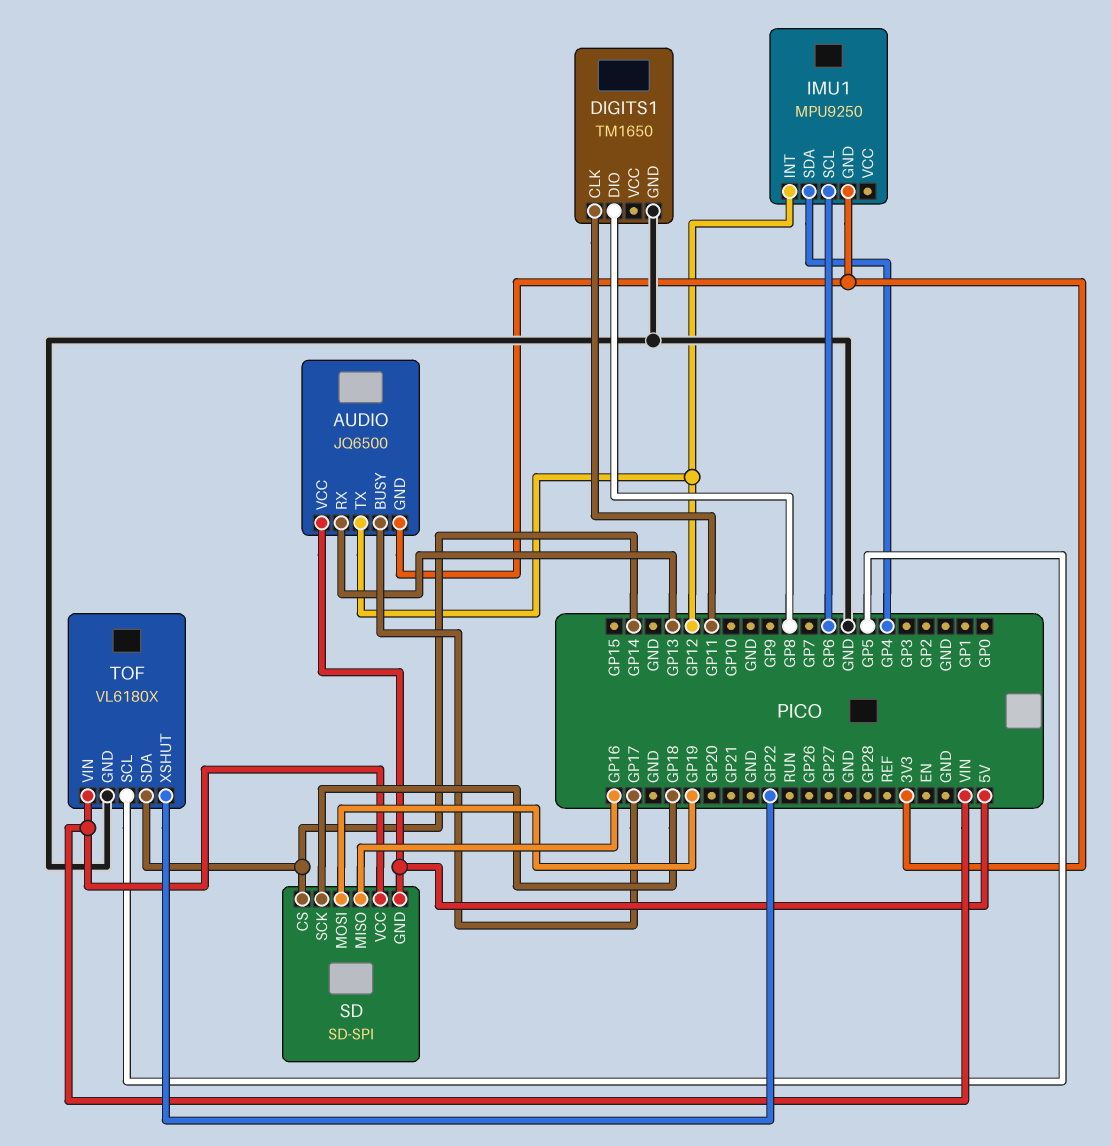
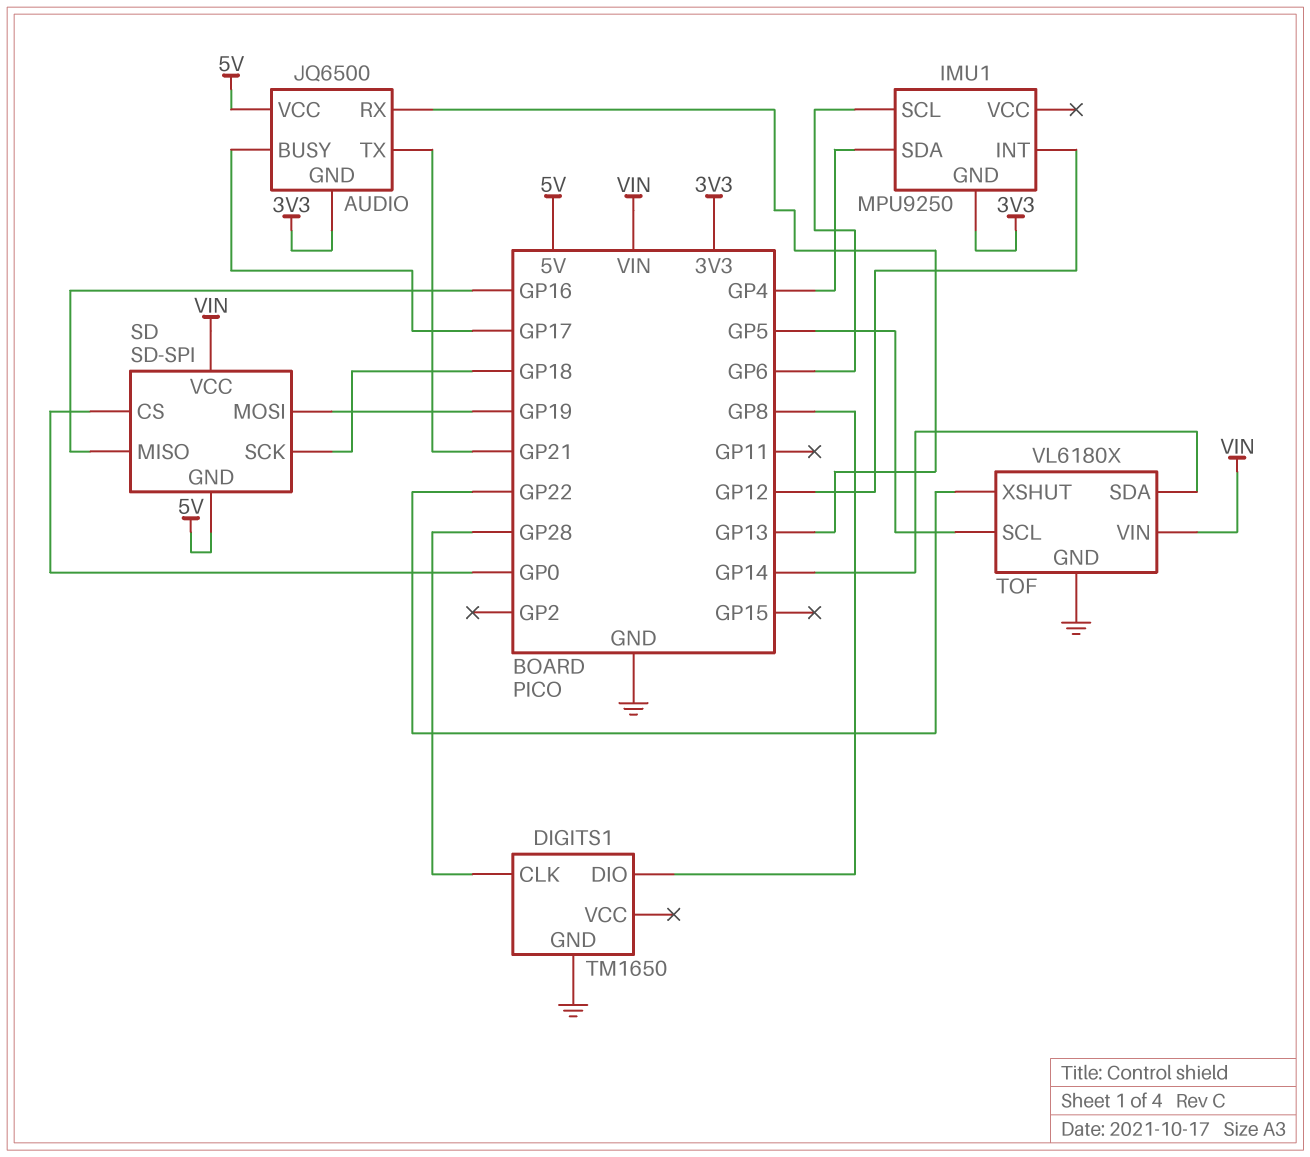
AUDIO pin TX: GP12 -> GP21
DIGITS1 pin CLK: GP11 -> GP28
SD pin CS: GP14 -> GP0

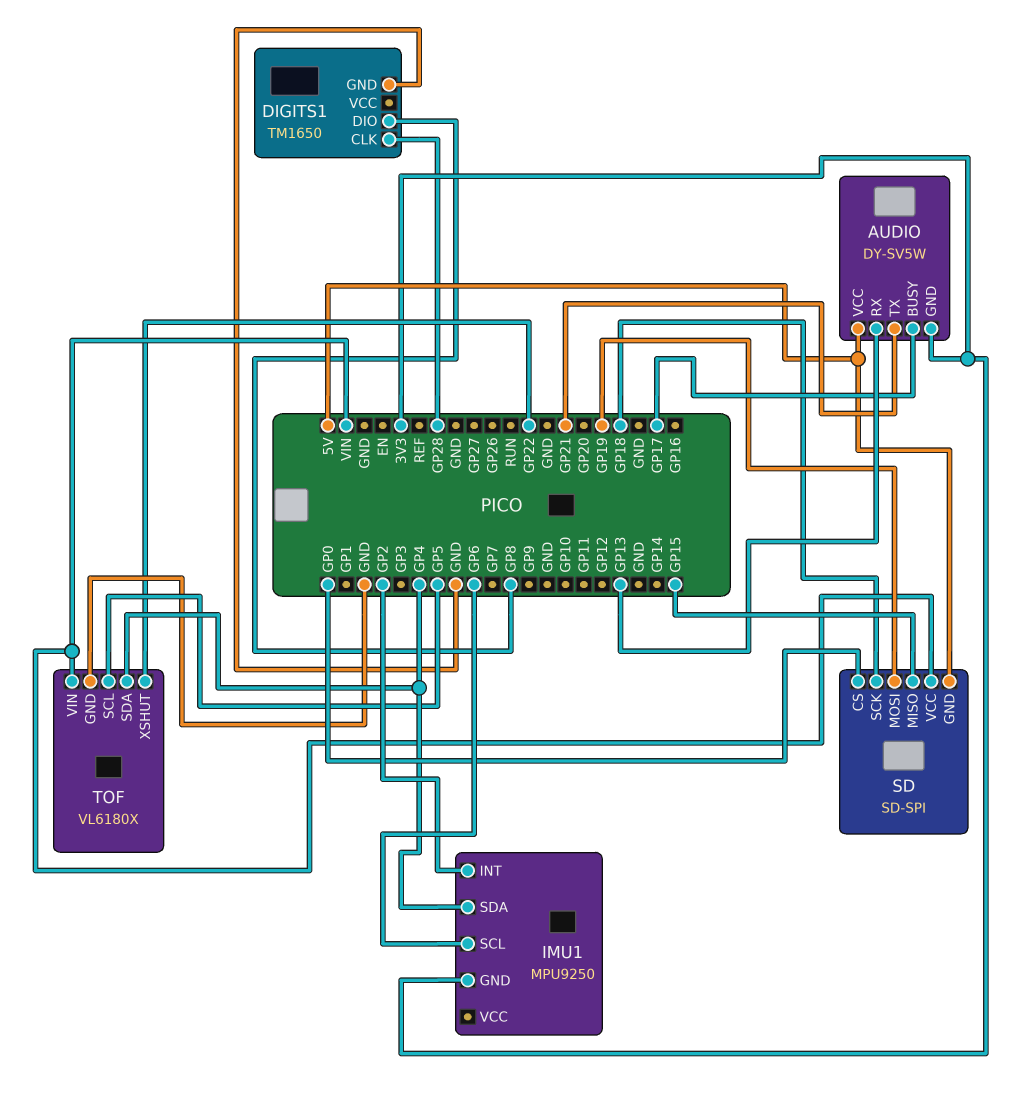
AUDIO: JQ6500 -> DY-SV5W
IMU1 pin INT: GP12 -> GP2
SD pin MISO: GP16 -> GP15
TOF pin SDA: GP14 -> GP4

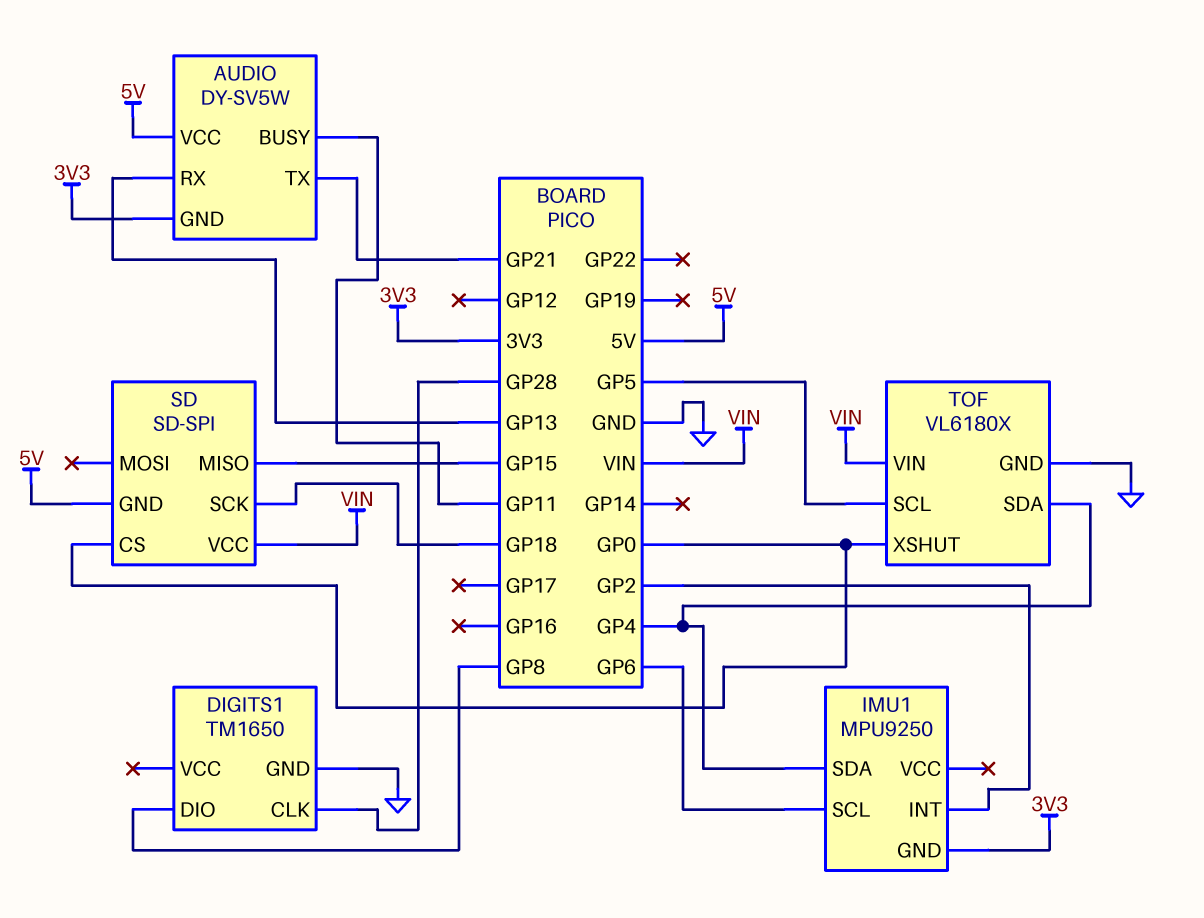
AUDIO pin BUSY: GP17 -> GP11
SD pin MOSI: GP19 -> none
TOF pin XSHUT: GP22 -> GP0

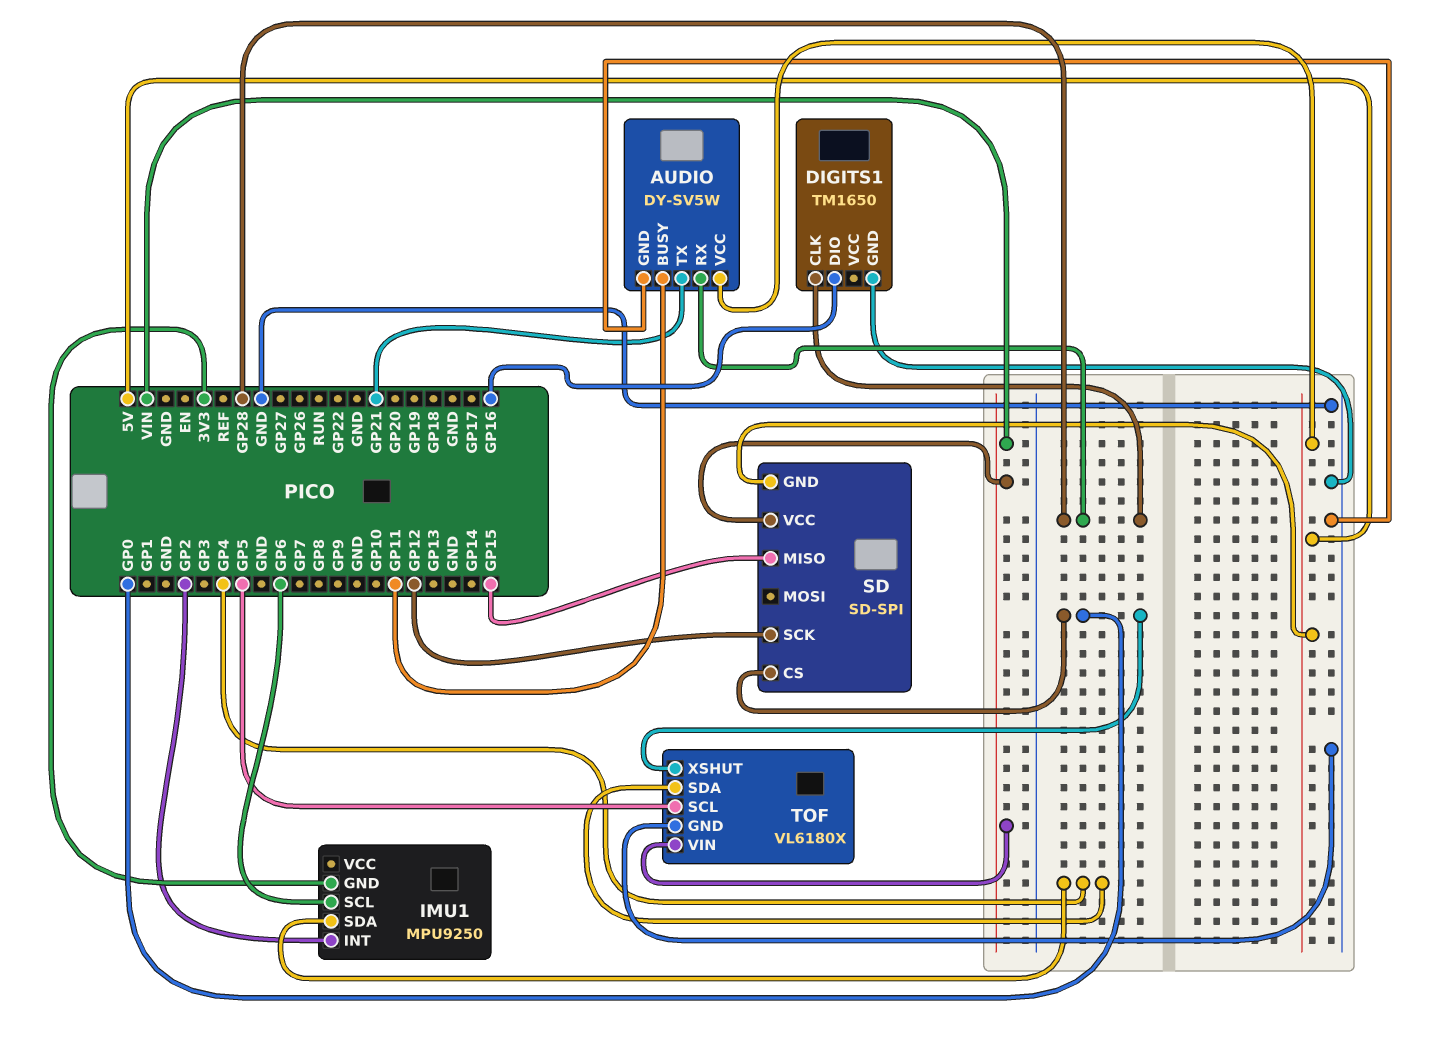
AUDIO pin GND: 3V3 -> GND
AUDIO pin RX: GP13 -> GP28
DIGITS1 pin DIO: GP8 -> GP16
SD pin SCK: GP18 -> GP12

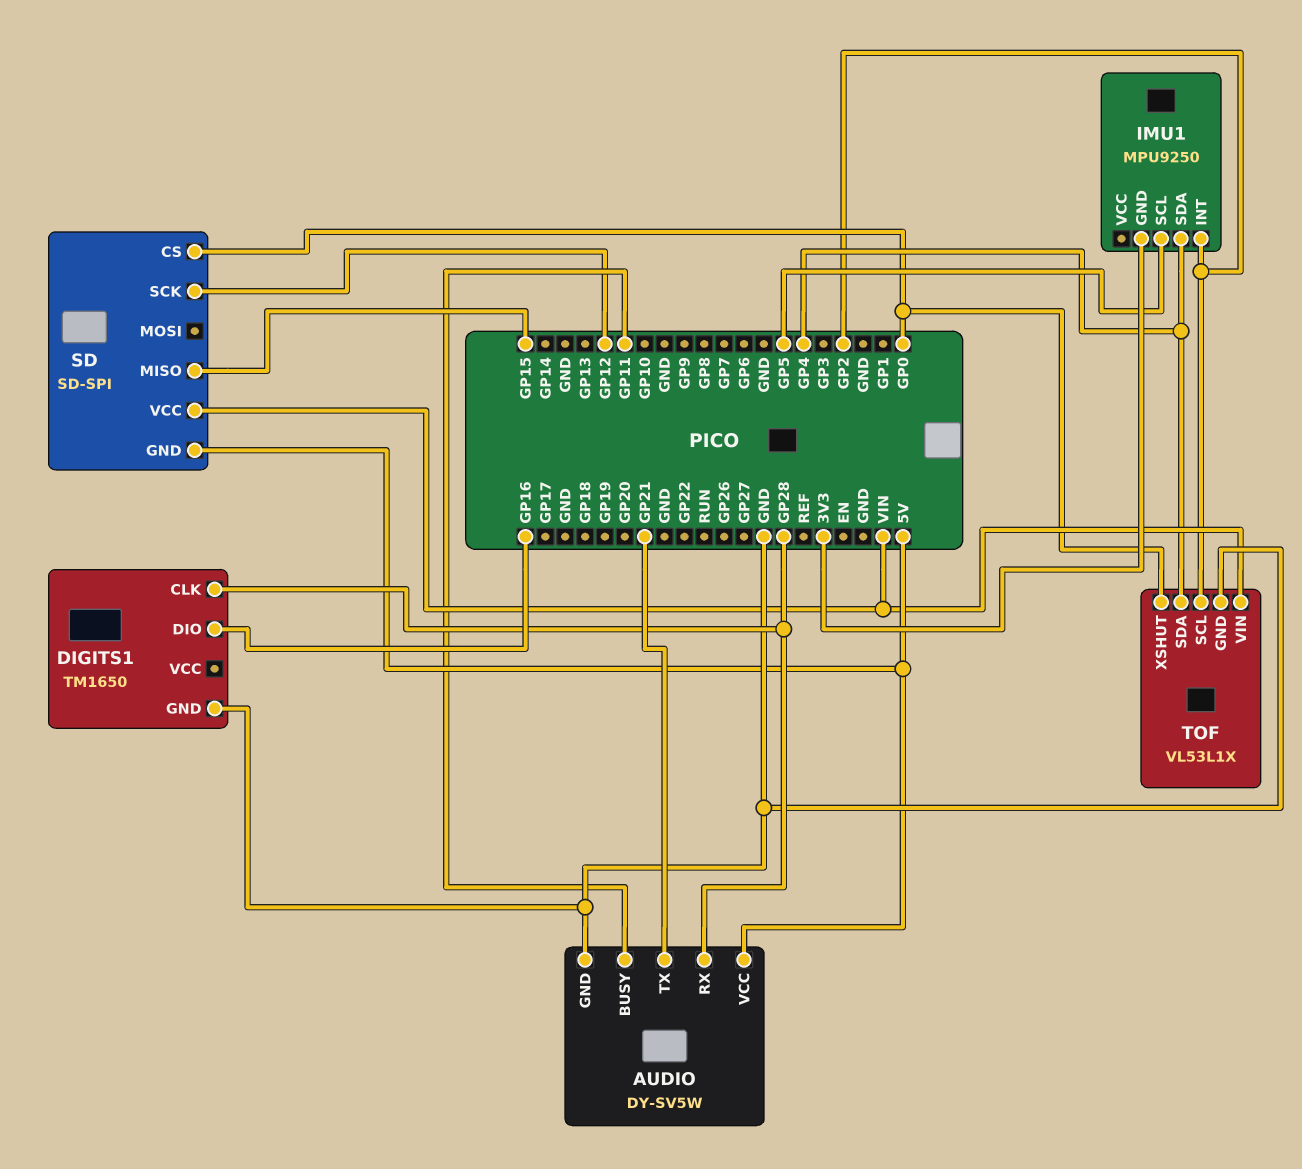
IMU1 pin SCL: GP6 -> GP5
TOF: VL6180X -> VL53L1X
TOF pin SCL: GP5 -> GP2

